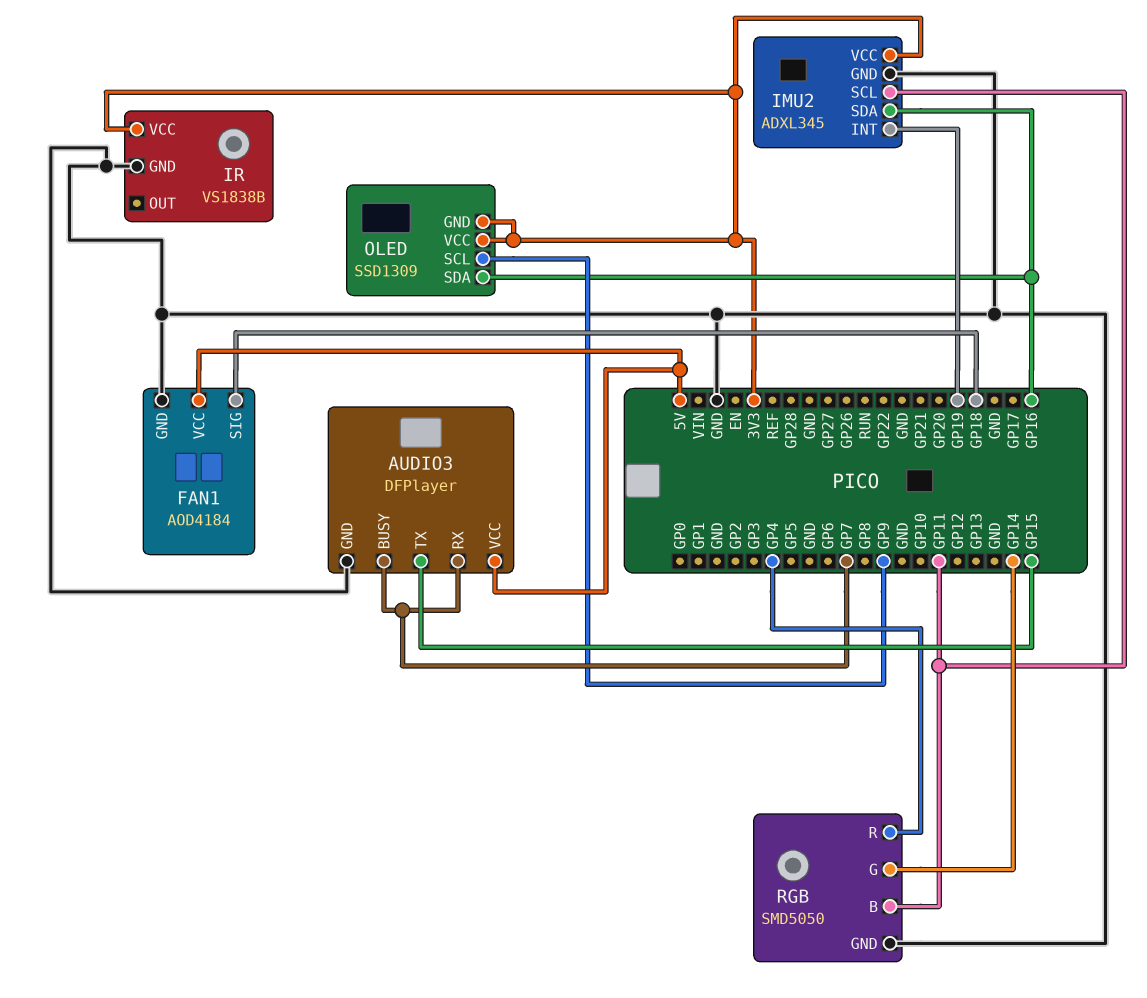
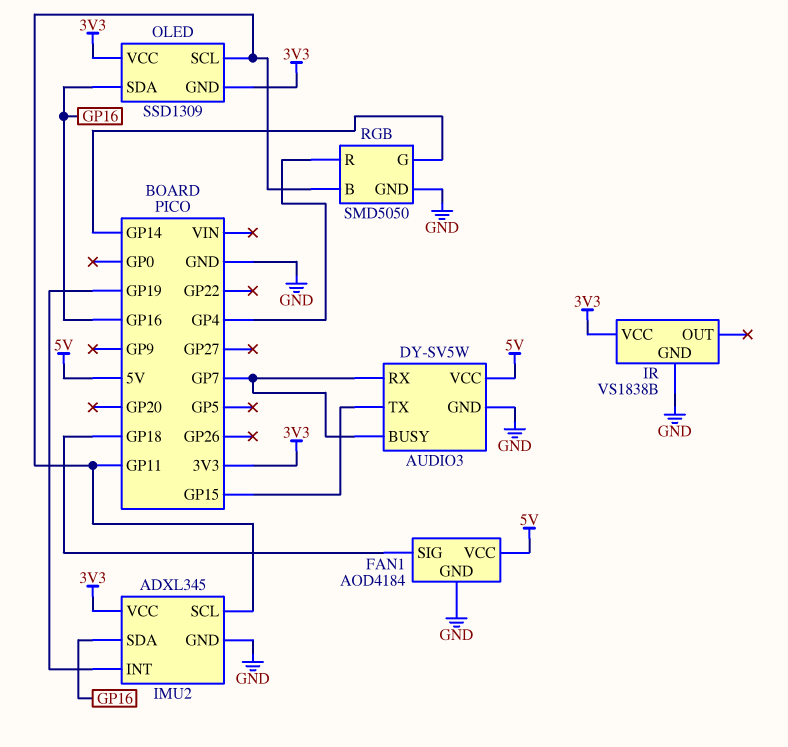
AUDIO3: DFPlayer -> DY-SV5W
OLED pin SCL: GP9 -> GP11

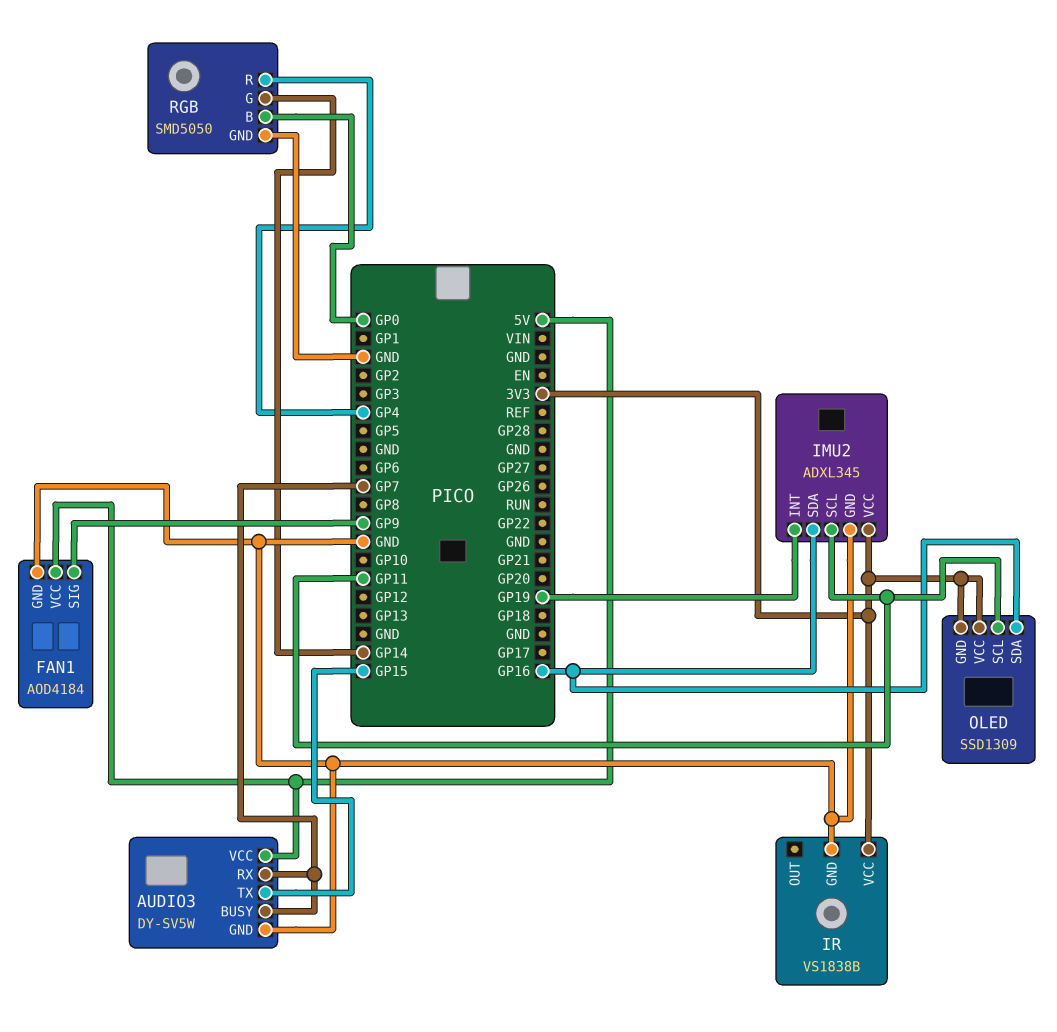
FAN1 pin SIG: GP18 -> GP9
RGB pin B: GP11 -> GP0

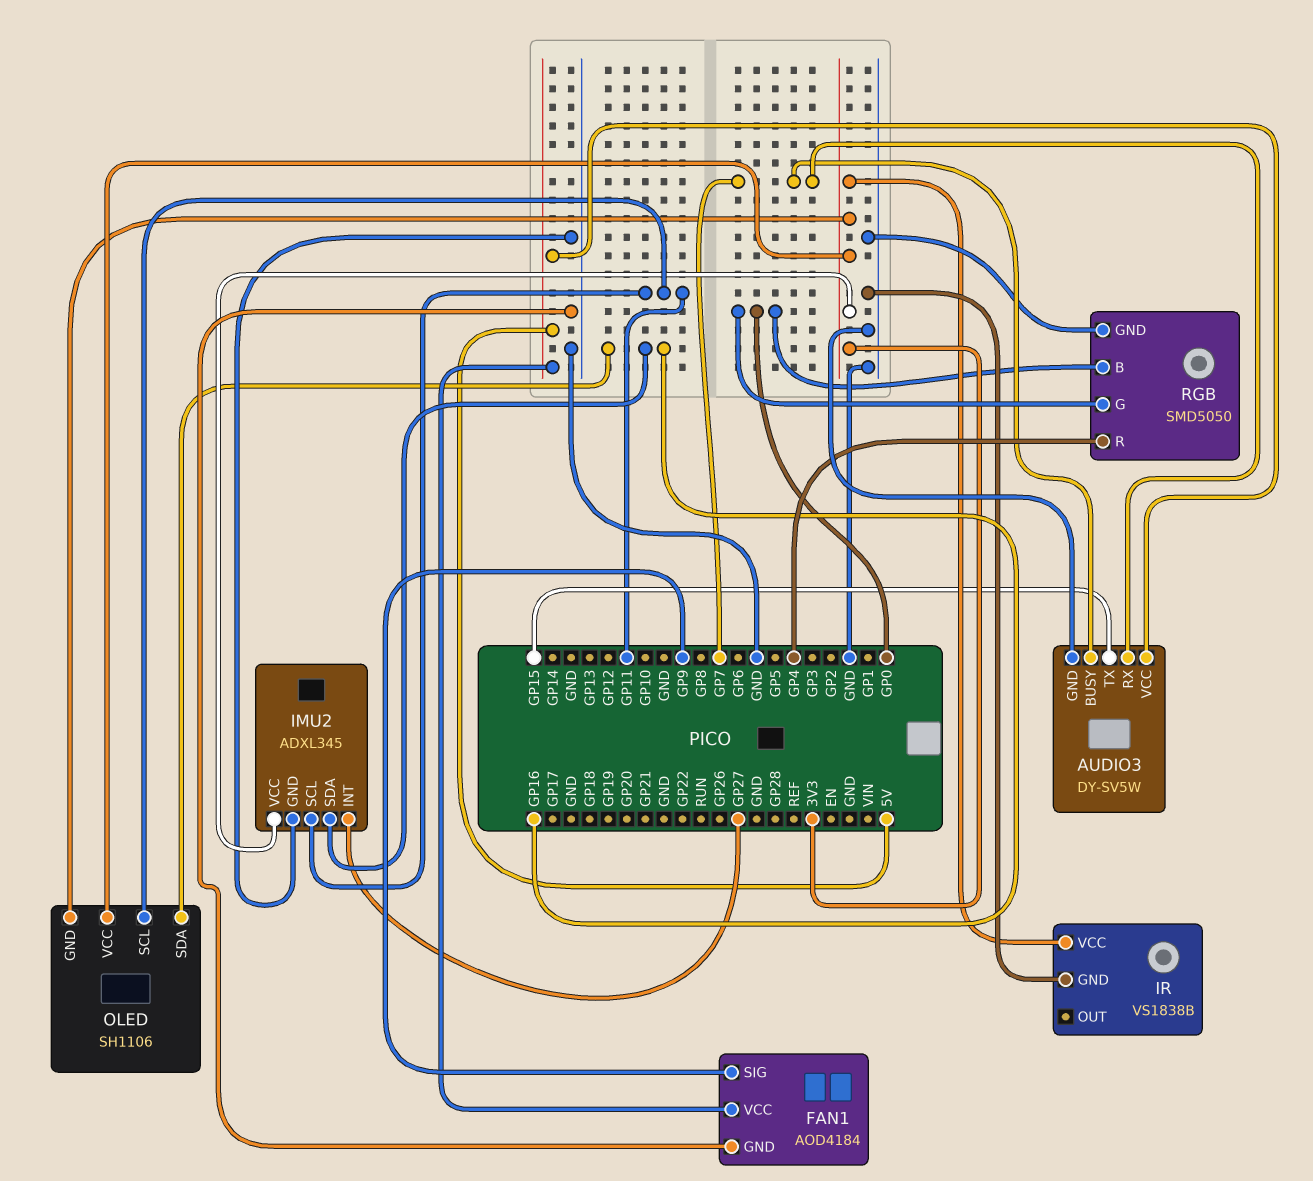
IMU2 pin INT: GP19 -> GP27
OLED: SSD1309 -> SH1106
RGB pin G: GP14 -> GP0

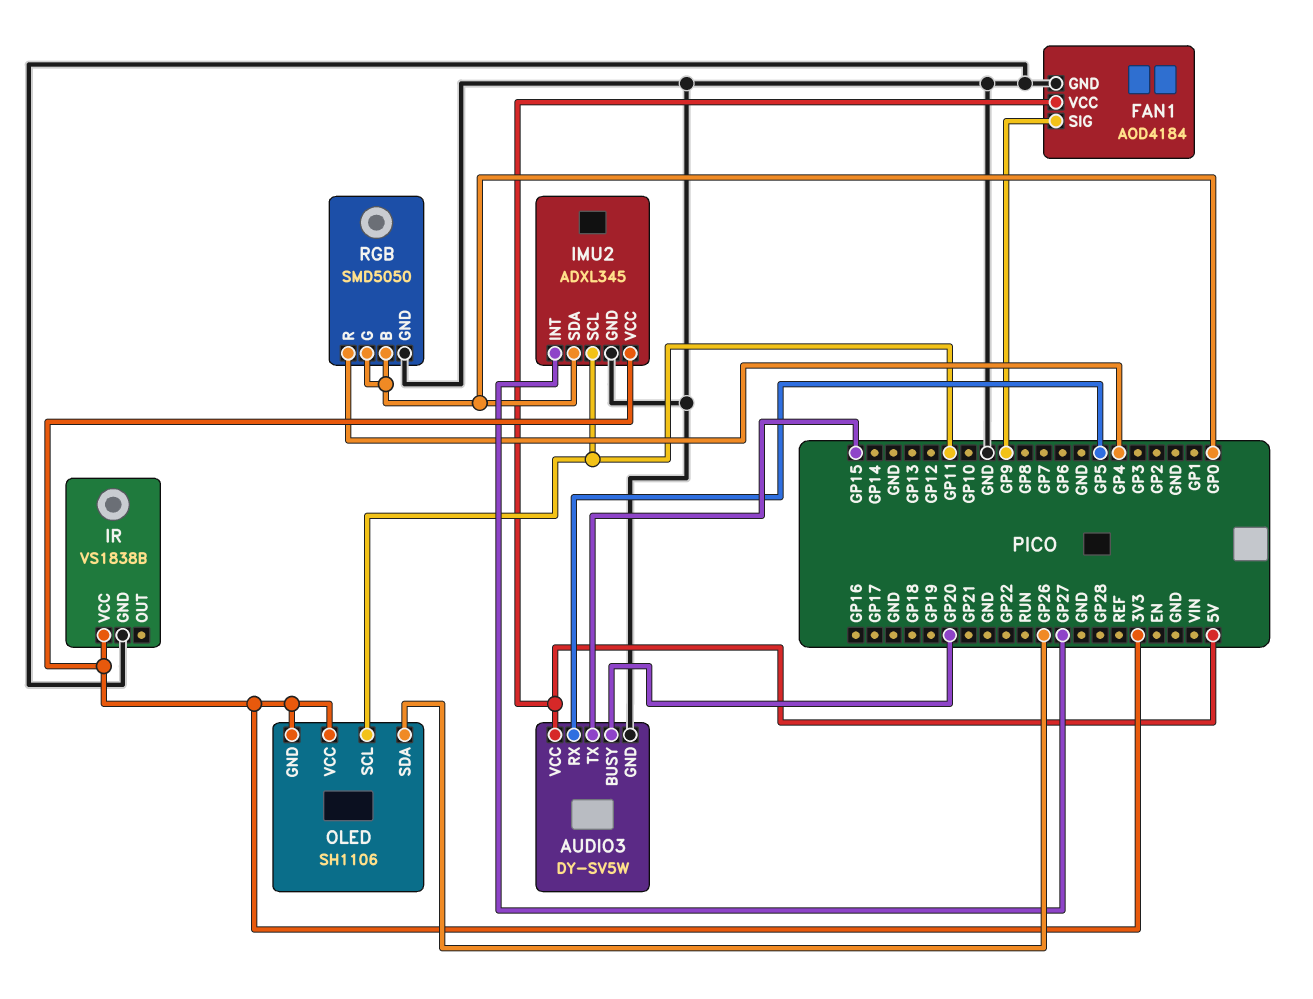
AUDIO3 pin BUSY: GP7 -> GP20
AUDIO3 pin RX: GP7 -> GP5
IMU2 pin SDA: GP16 -> GP0
OLED pin SDA: GP16 -> GP26

